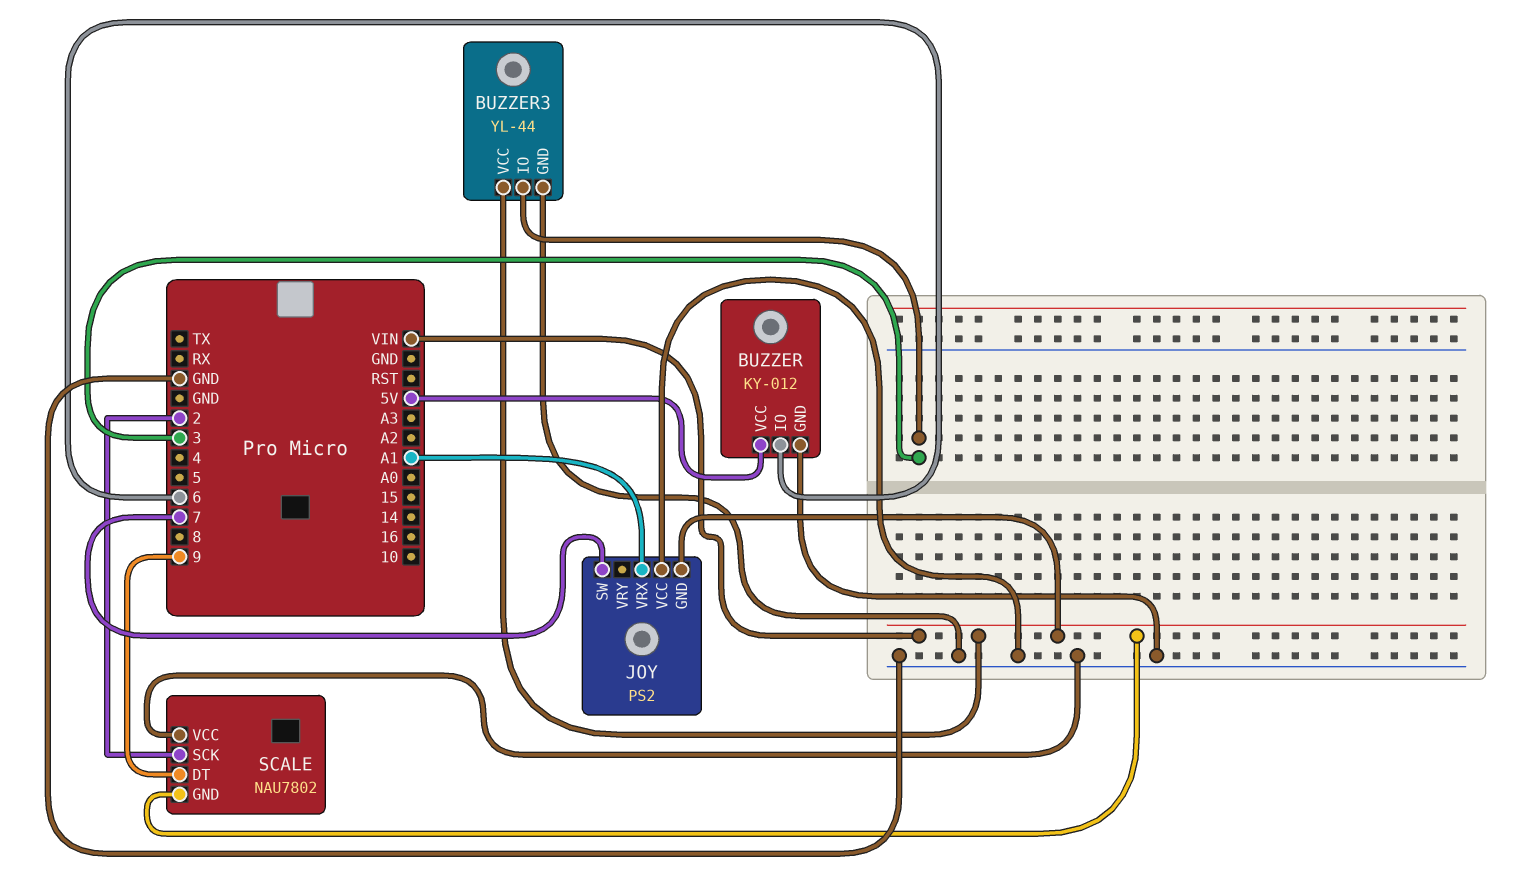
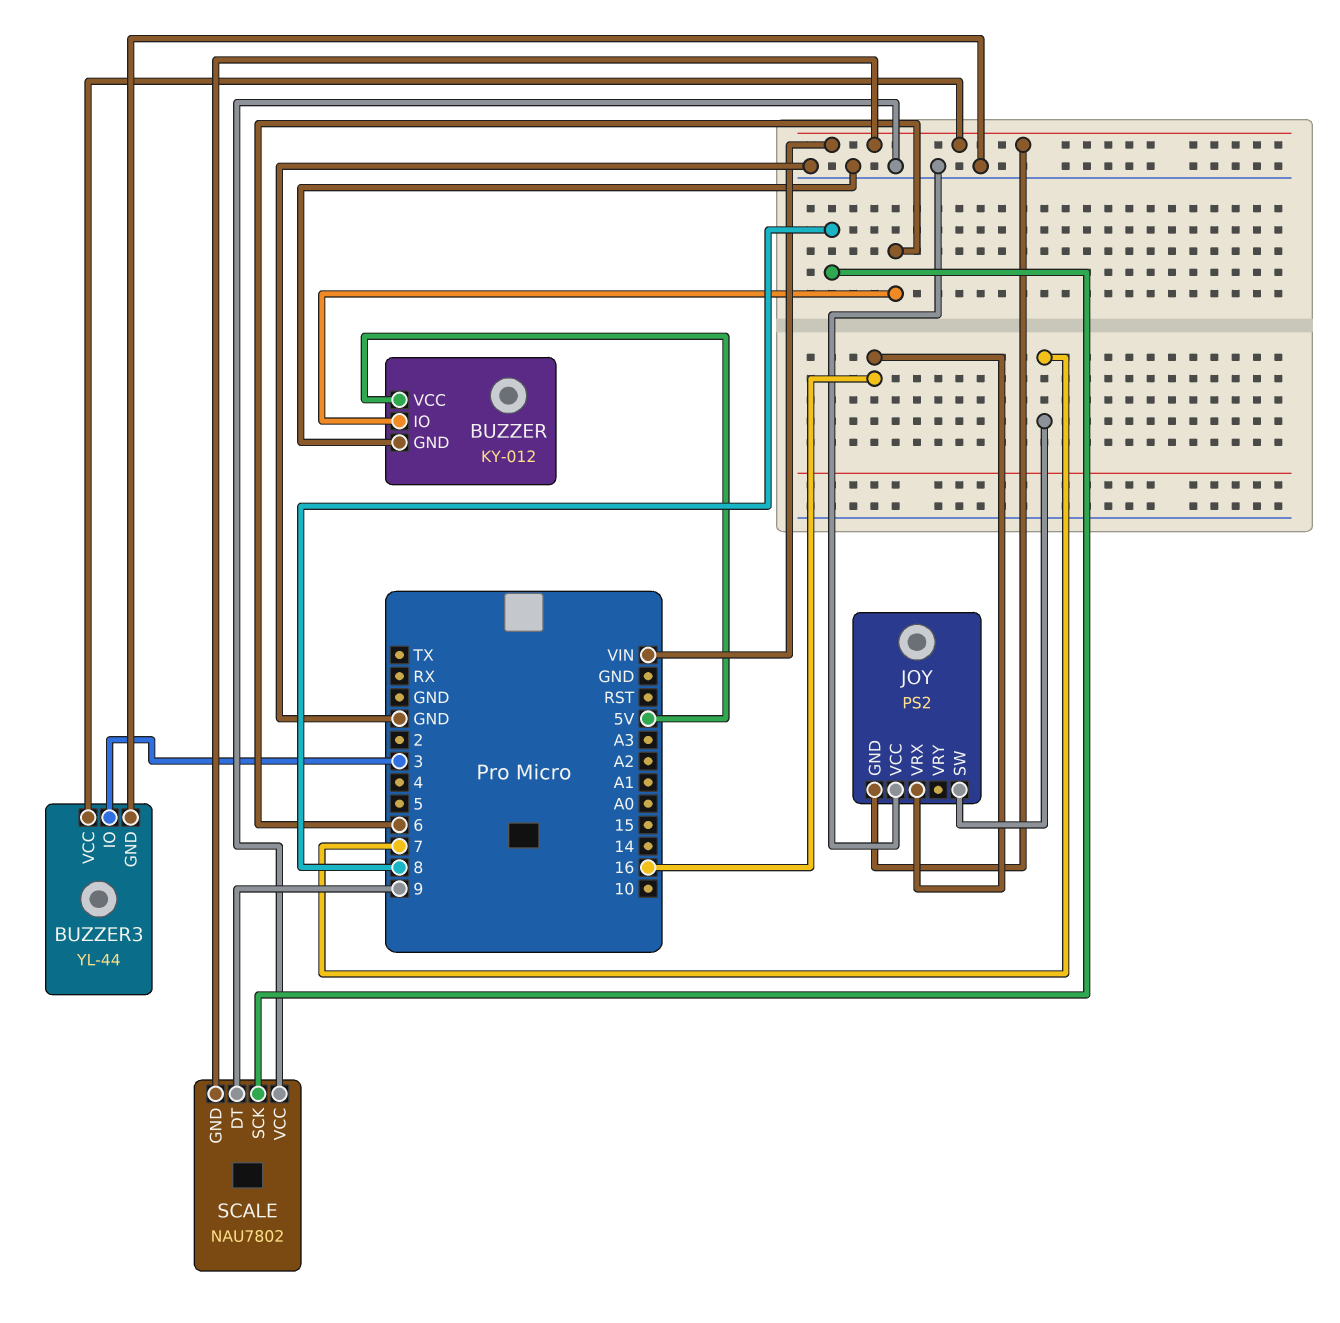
JOY pin VRX: A1 -> 16
SCALE pin SCK: 2 -> 8

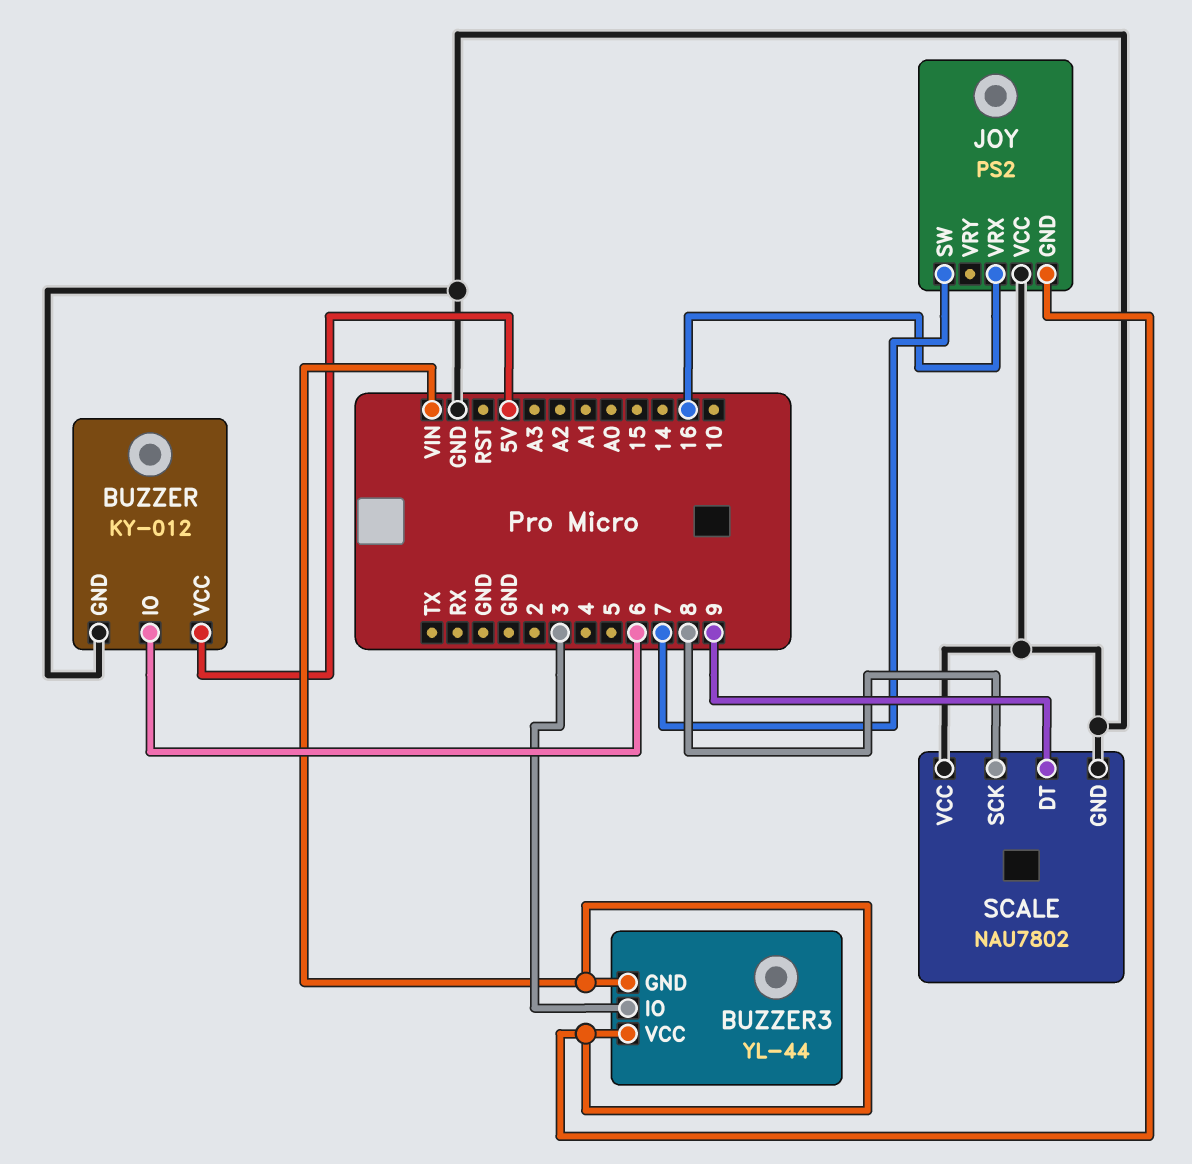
BUZZER3 pin GND: GND -> VIN
SCALE pin GND: VIN -> GND

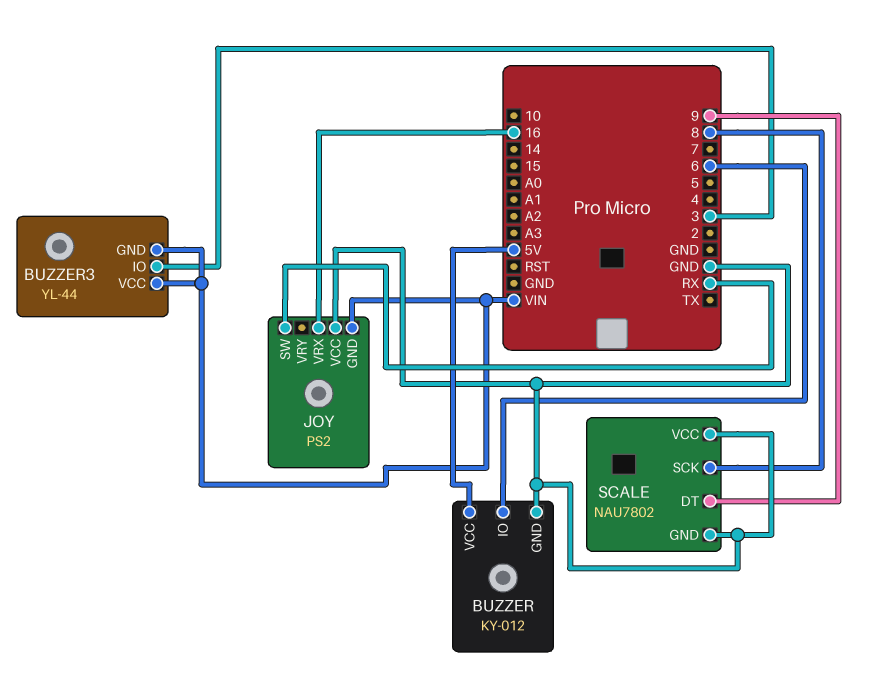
JOY pin SW: 7 -> RX

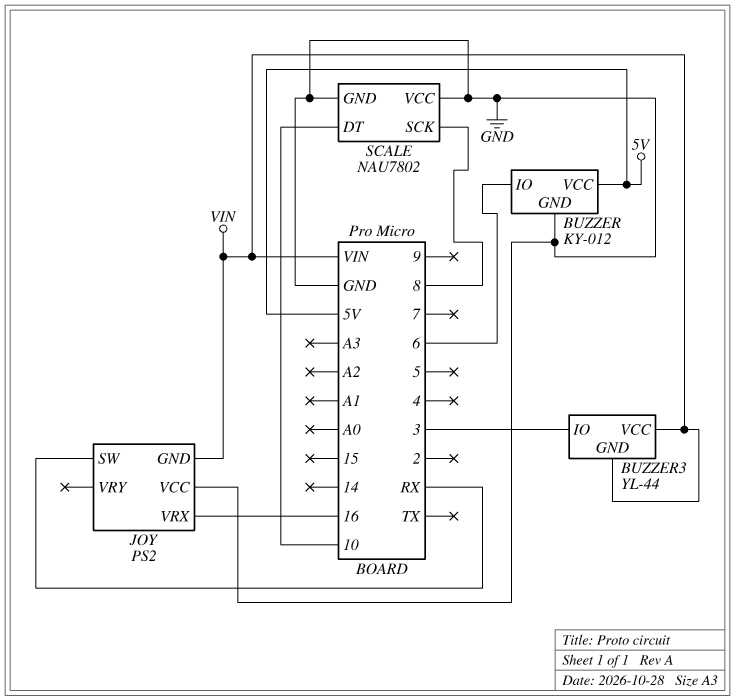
SCALE pin DT: 9 -> 10

